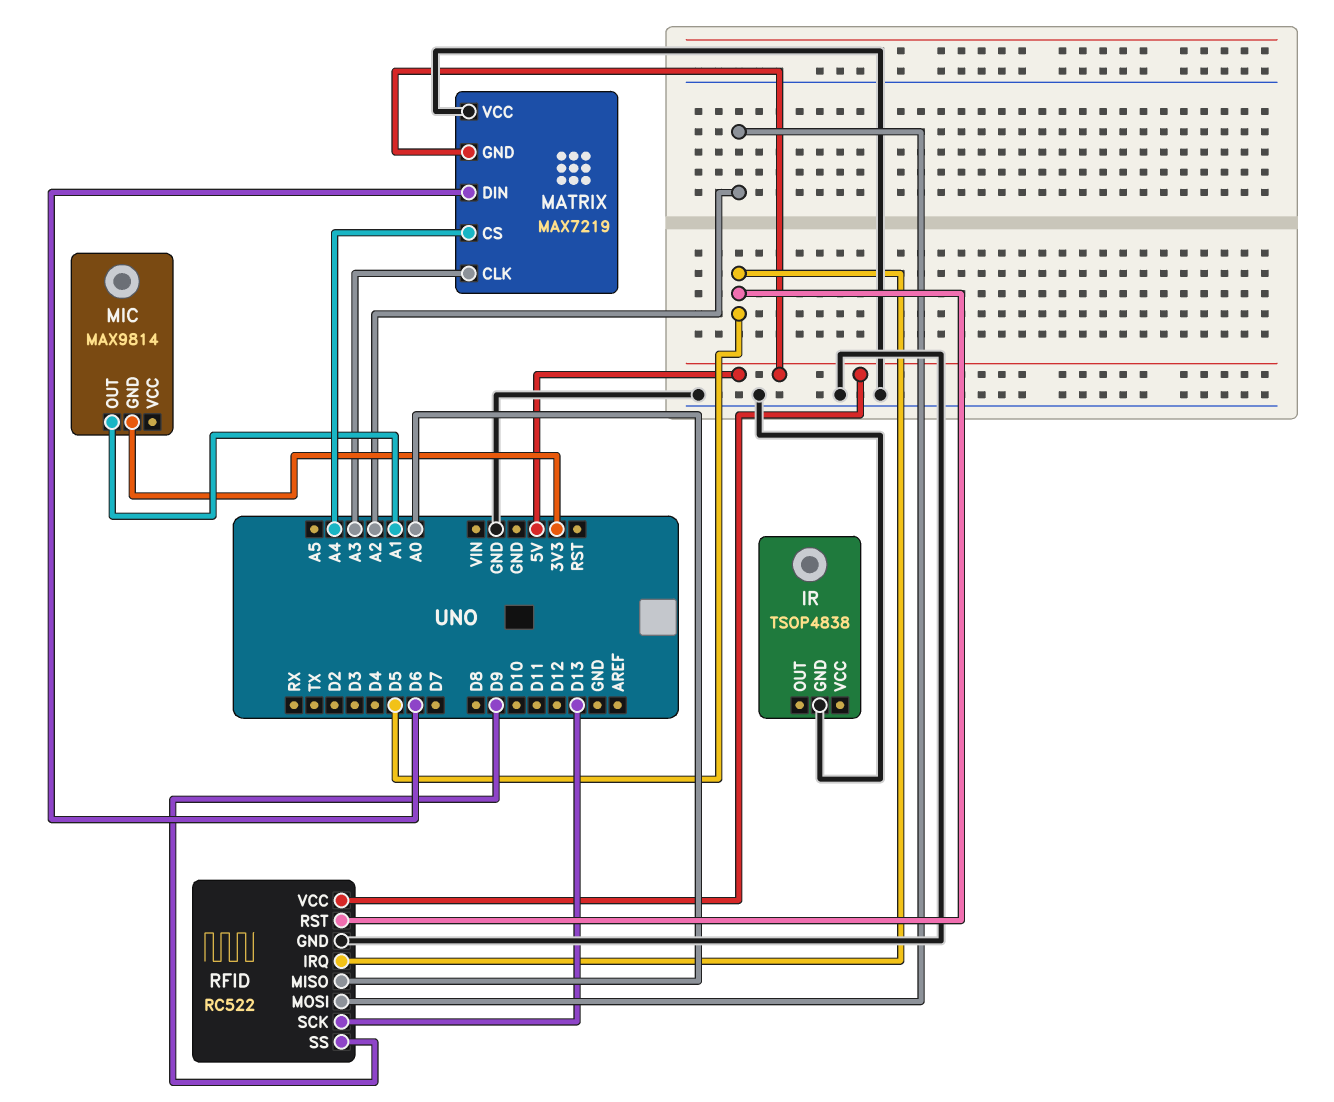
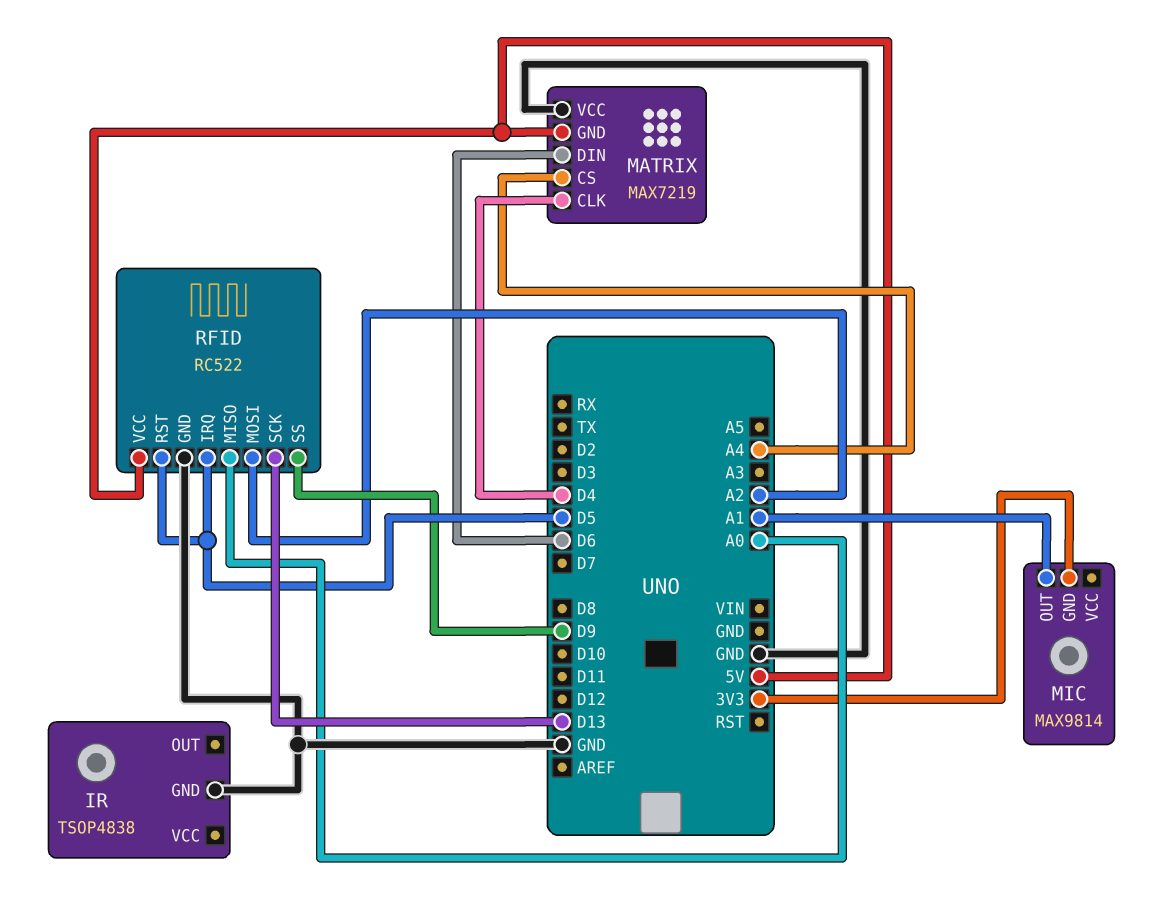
MATRIX pin CLK: A3 -> D4

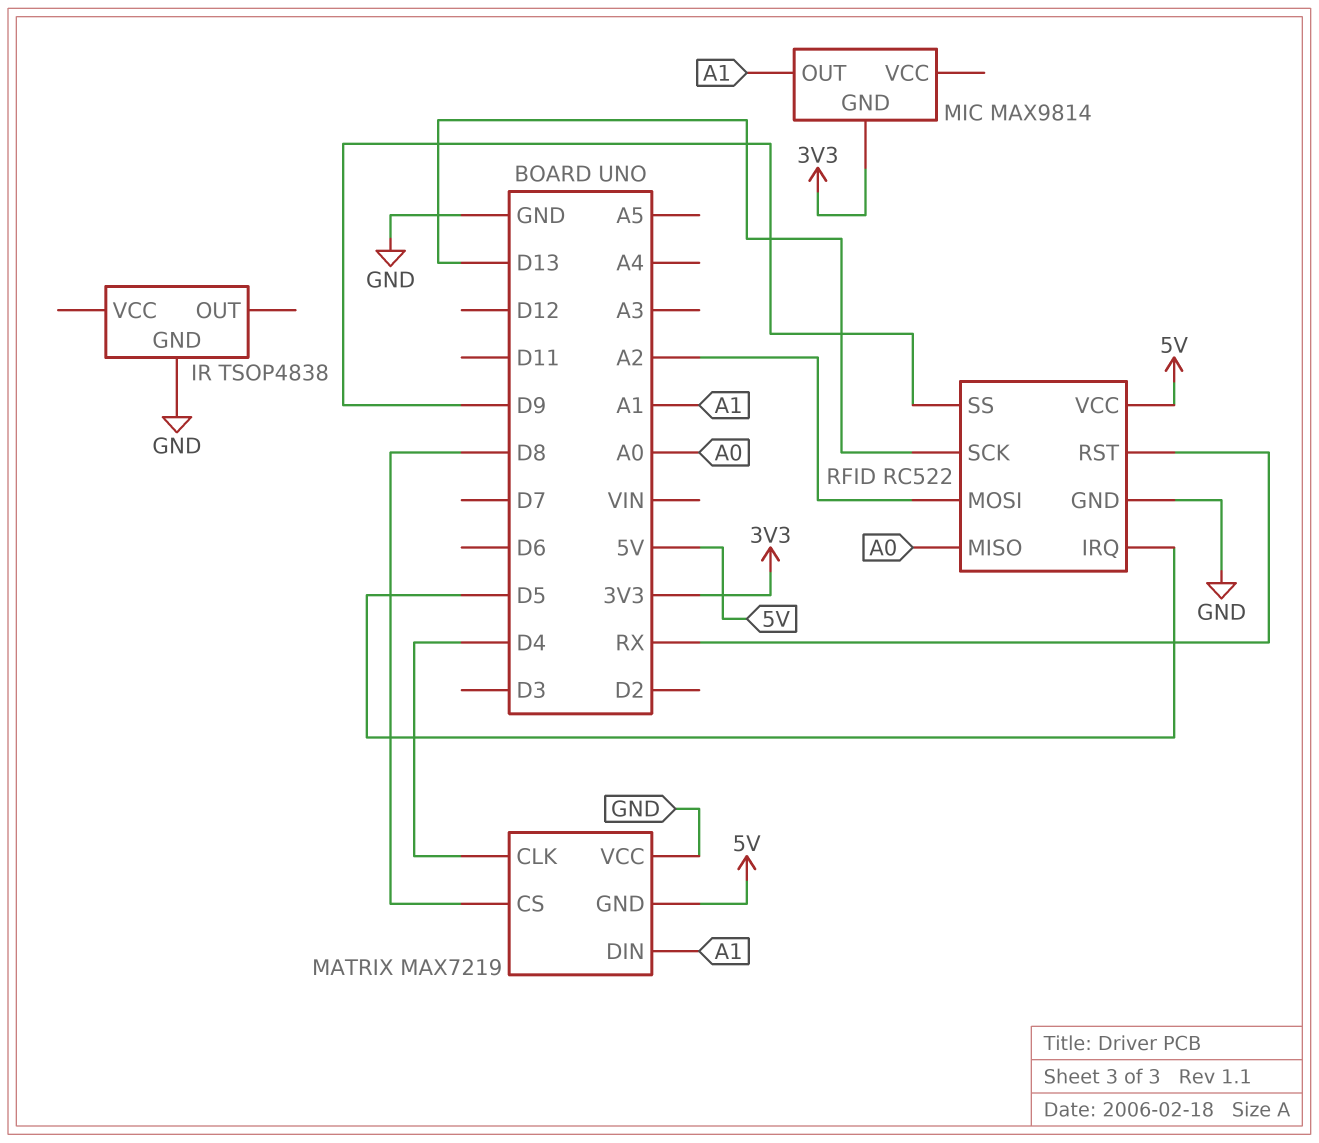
MATRIX pin CS: A4 -> D8
MATRIX pin DIN: D6 -> A1
RFID pin RST: D5 -> RX

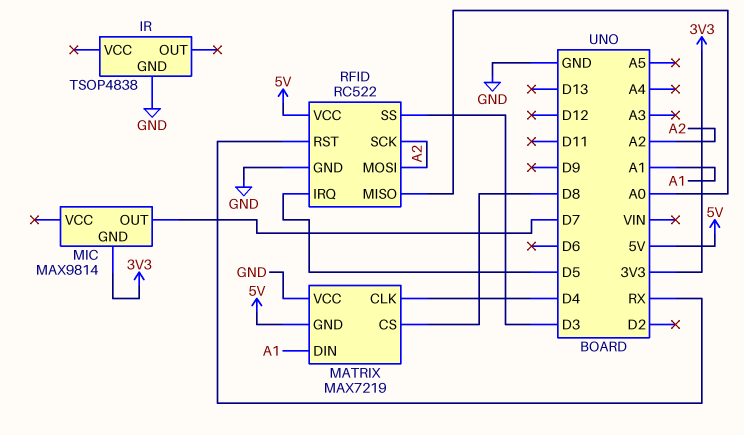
MIC pin OUT: A1 -> D7
RFID pin SCK: D13 -> A2
RFID pin SS: D9 -> D3

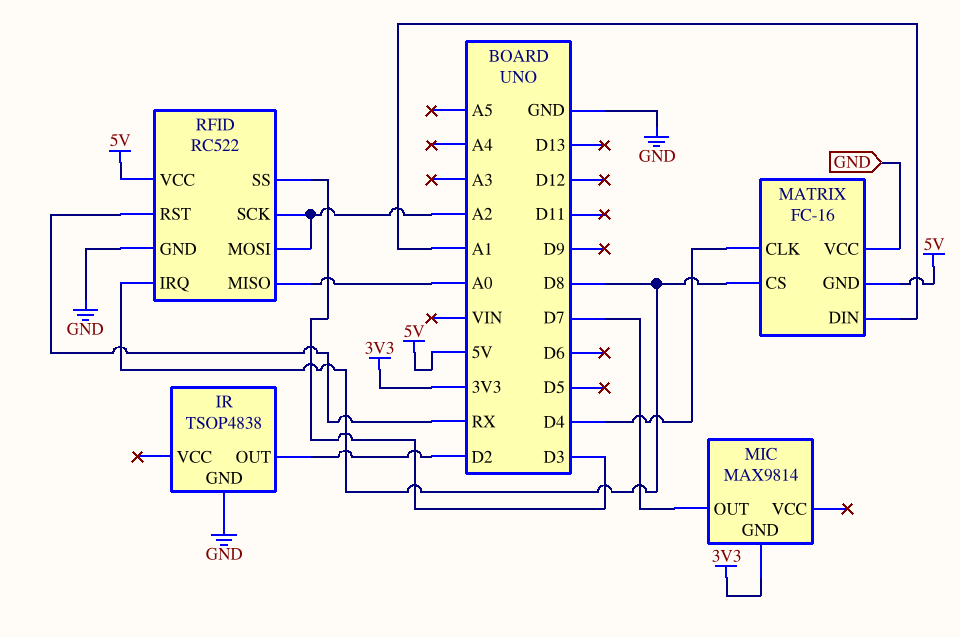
IR pin OUT: none -> D2
MATRIX: MAX7219 -> FC-16
RFID pin IRQ: D5 -> D8

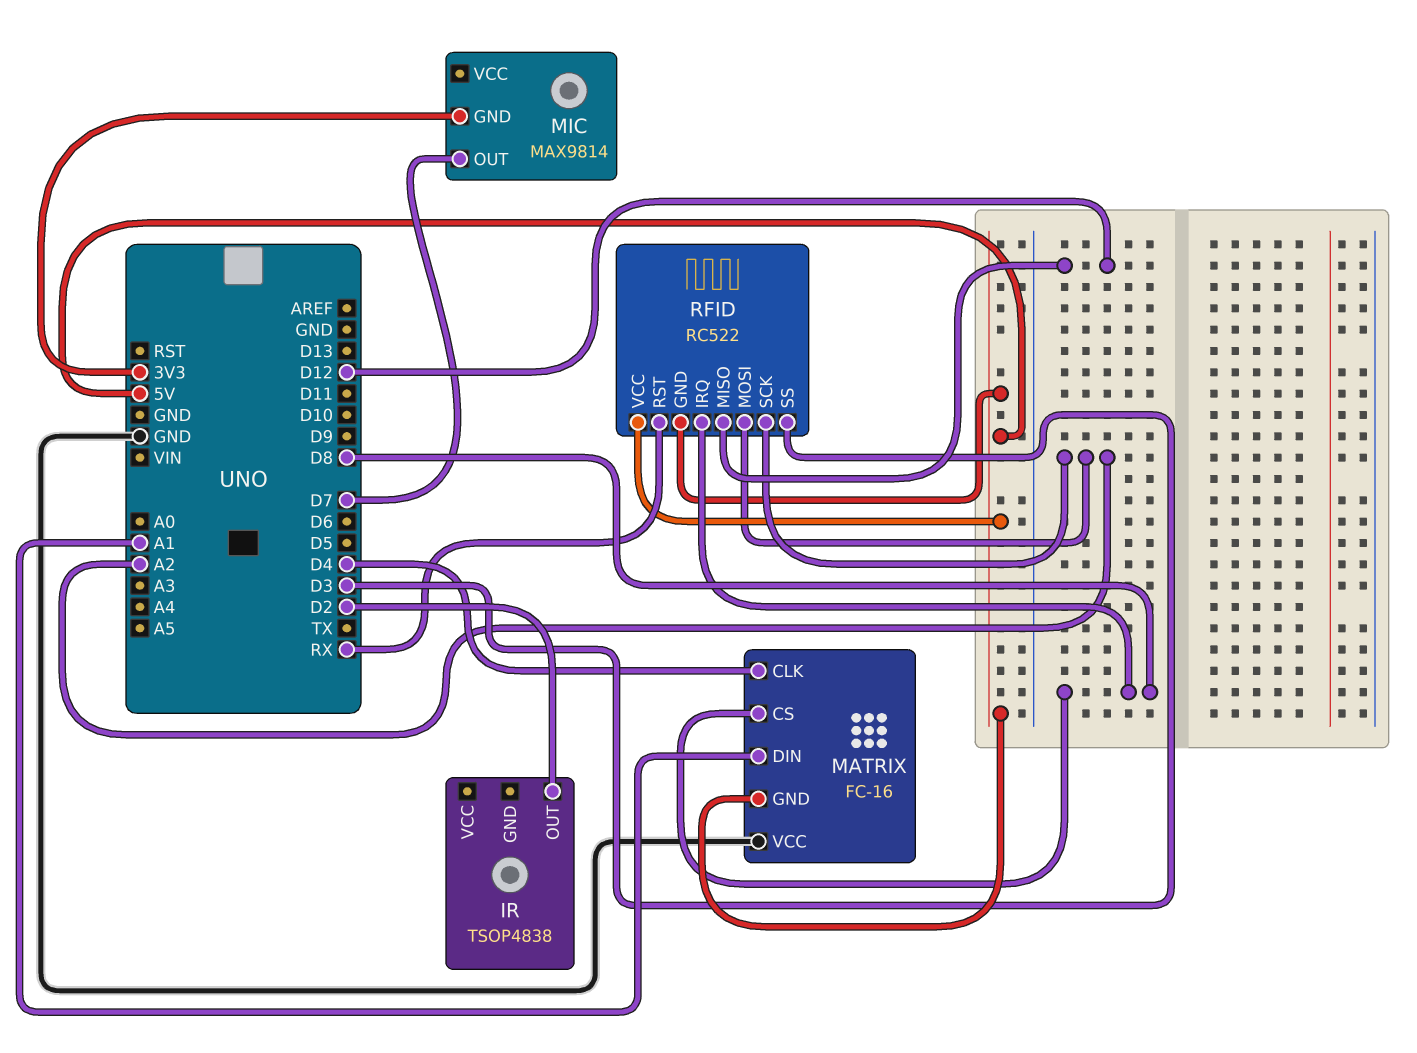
IR pin GND: GND -> none
RFID pin GND: GND -> 5V
RFID pin MISO: A0 -> D12

